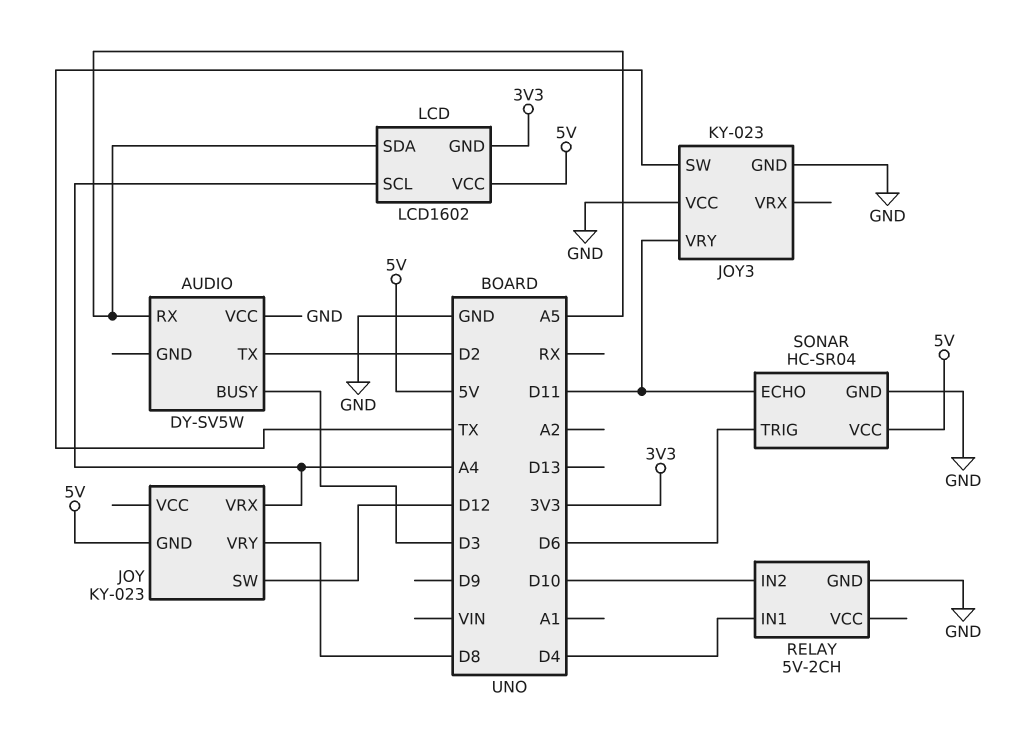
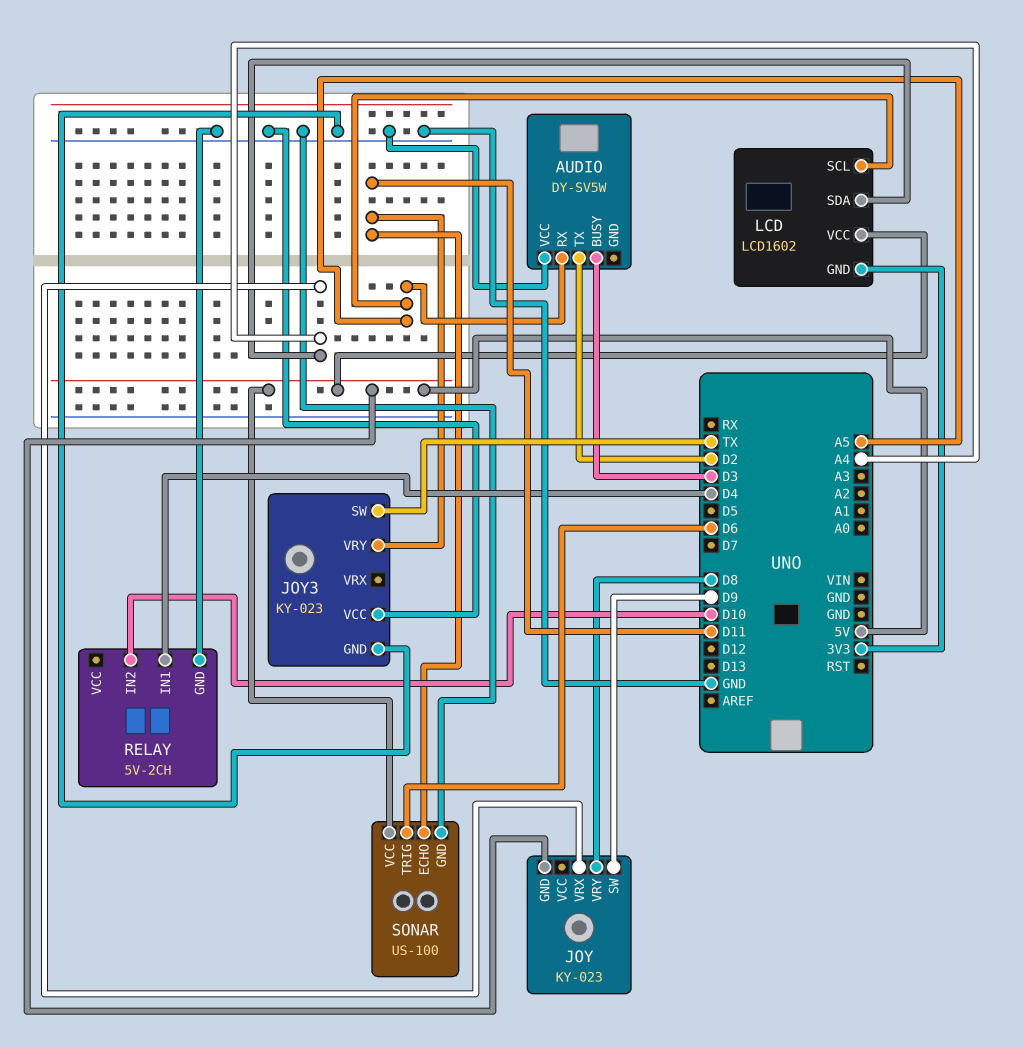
JOY pin SW: D12 -> D9
LCD pin SCL: A4 -> A5
LCD pin SDA: A5 -> A4
SONAR: HC-SR04 -> US-100

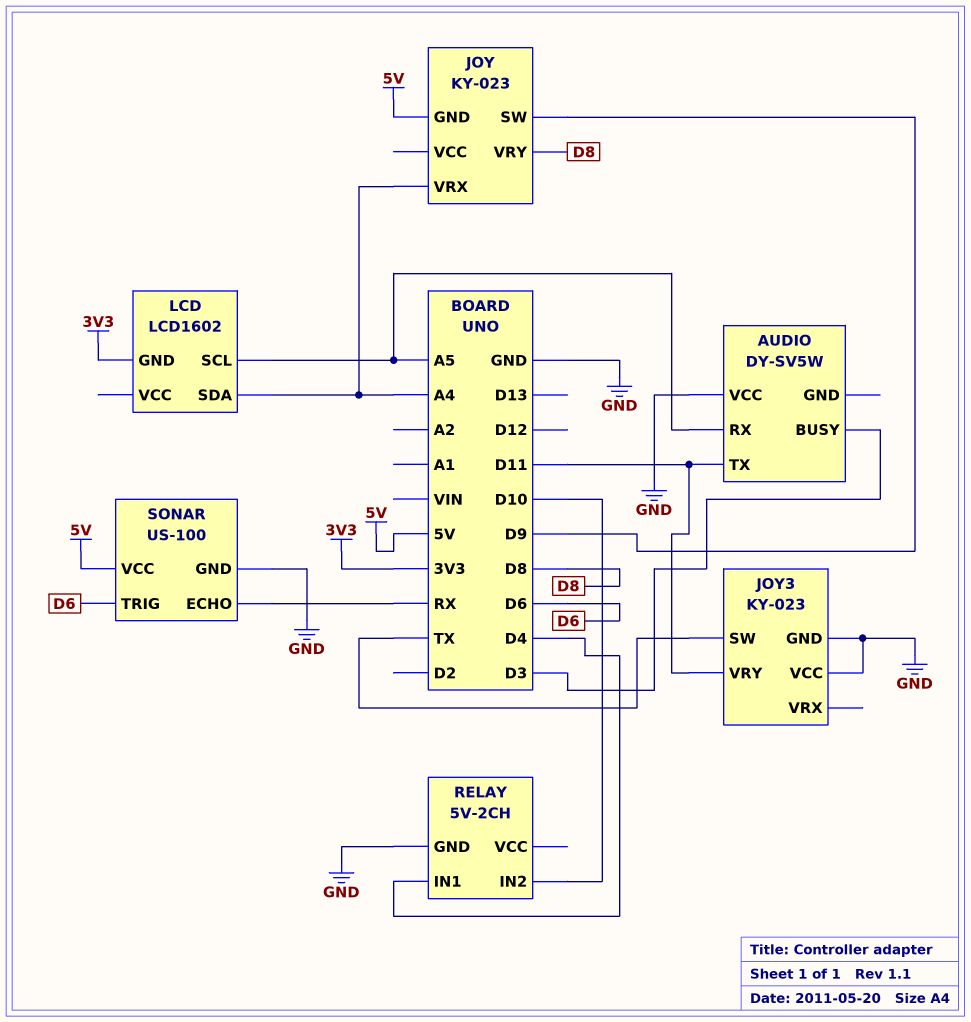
AUDIO pin TX: D2 -> D11
LCD pin VCC: 5V -> none
SONAR pin ECHO: D11 -> RX

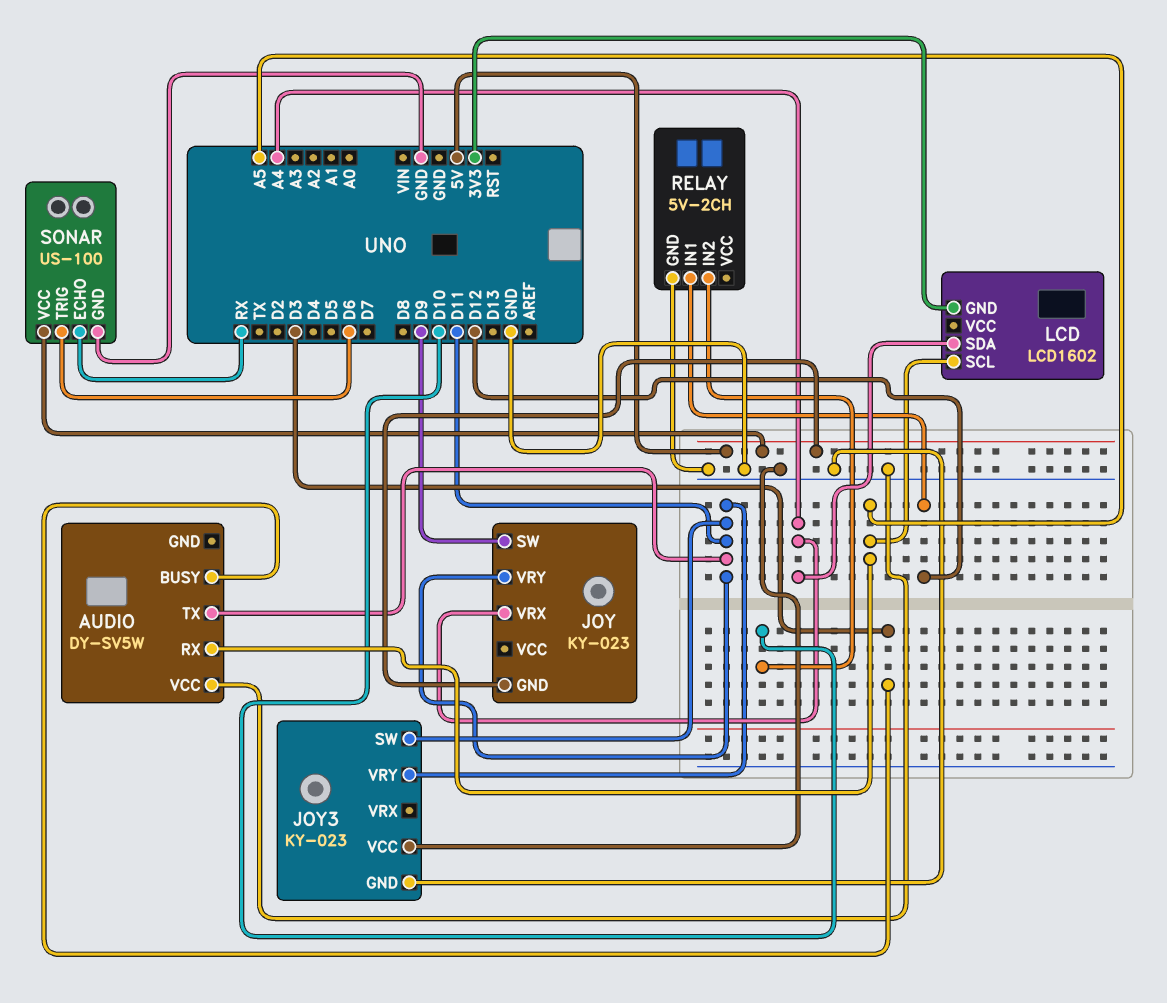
JOY pin VRY: D8 -> D11
JOY3 pin SW: TX -> D11
RELAY pin IN1: D4 -> D12

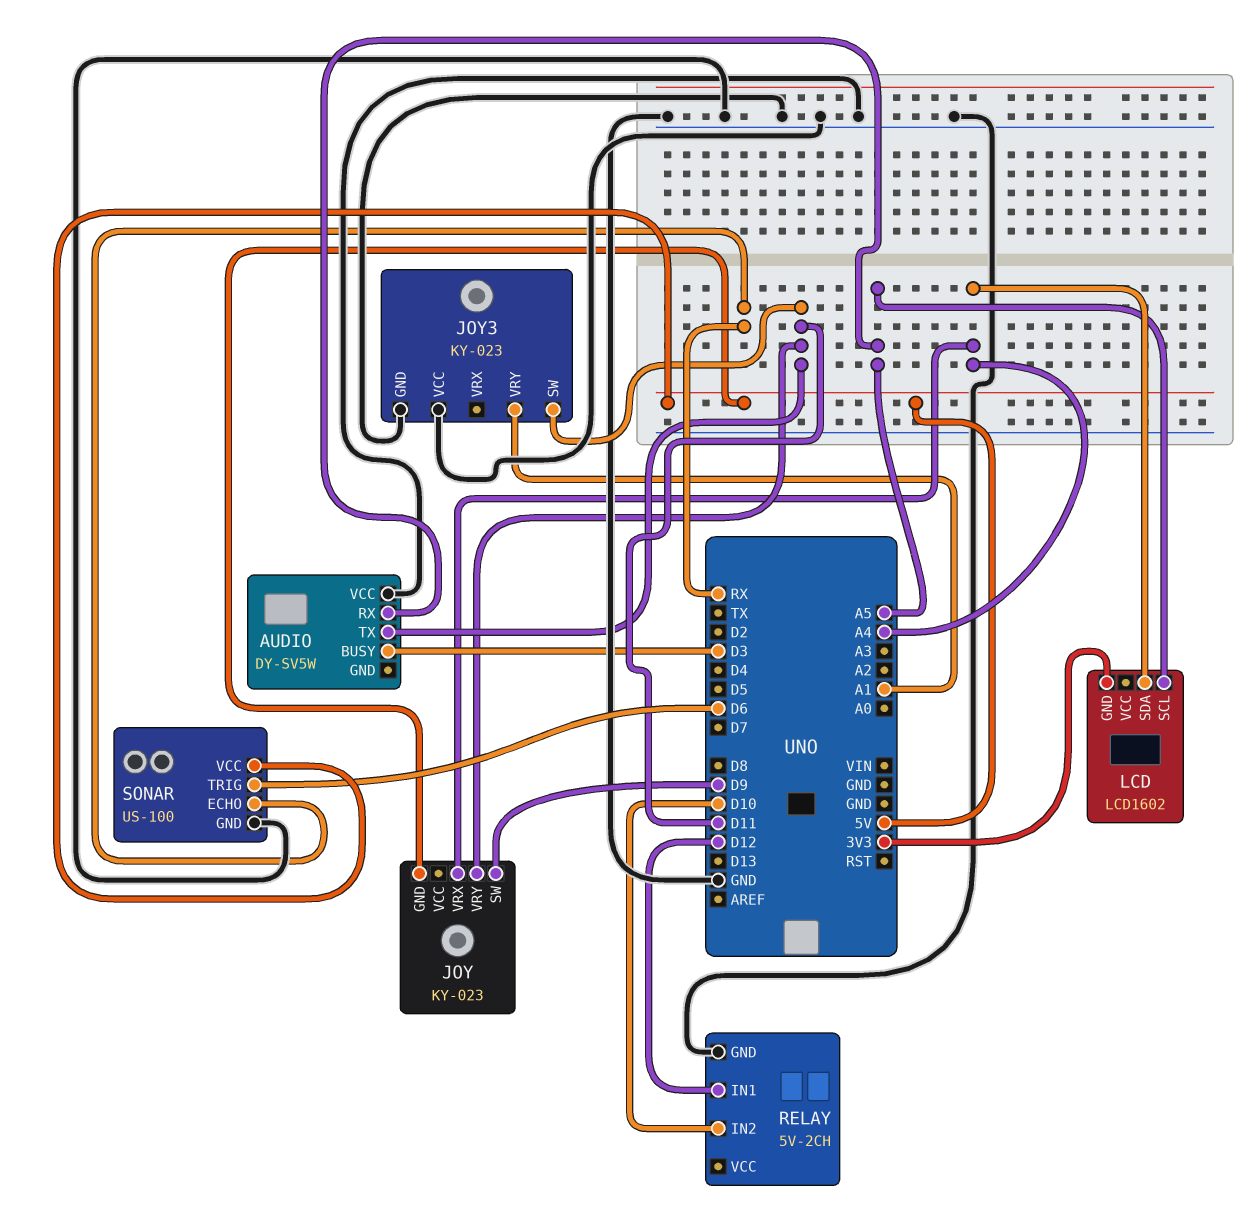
JOY3 pin VRY: D11 -> A1

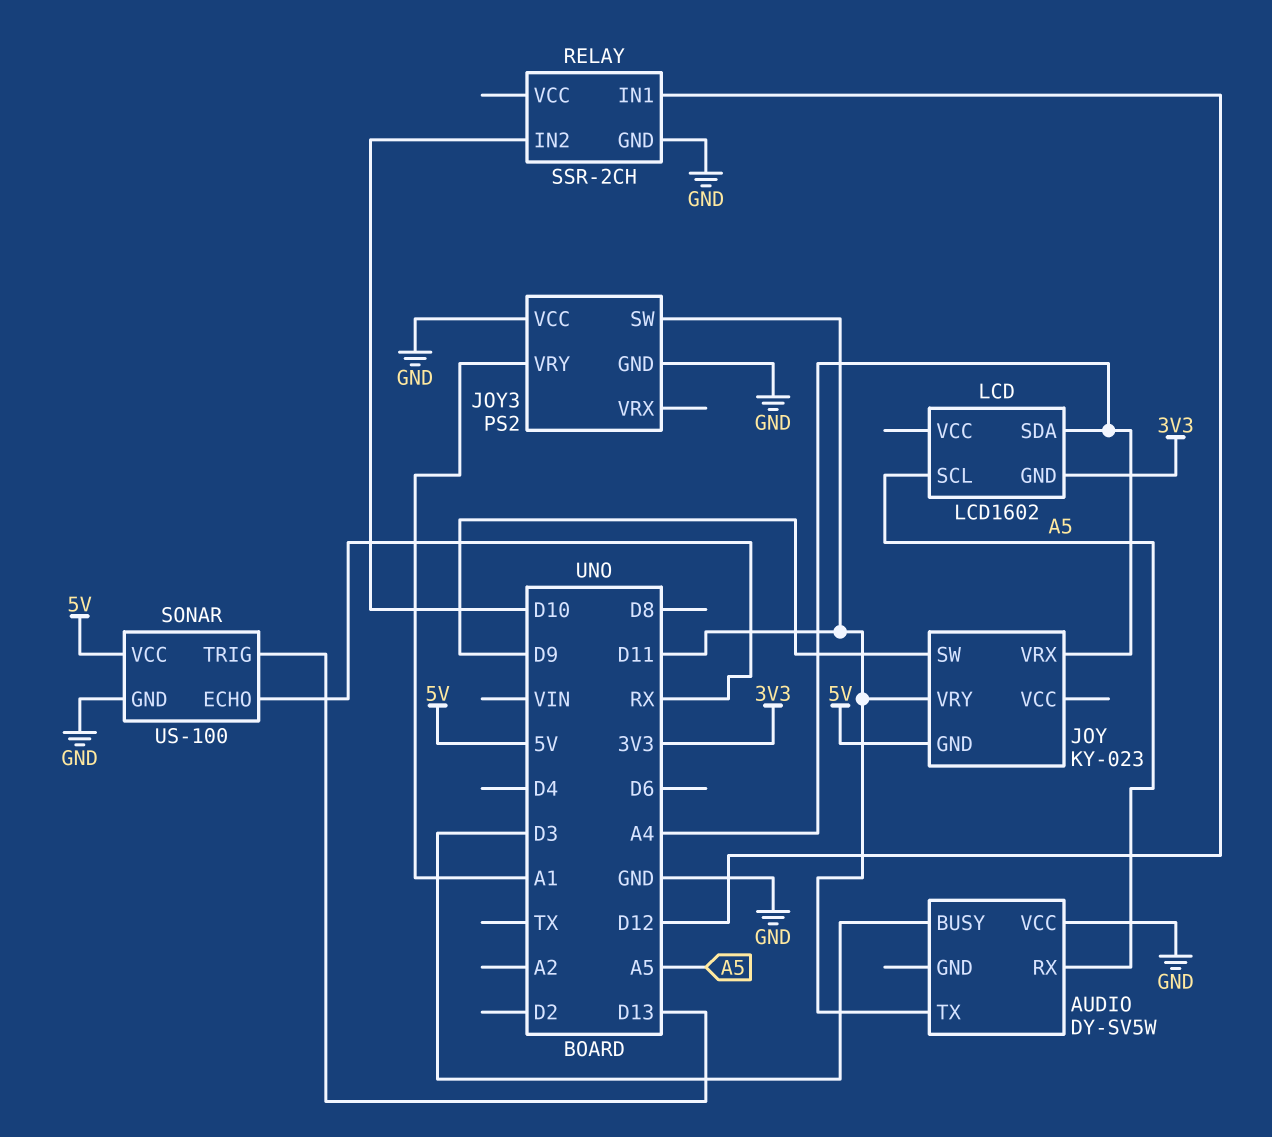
JOY3: KY-023 -> PS2
RELAY: 5V-2CH -> SSR-2CH
SONAR pin TRIG: D6 -> D13

